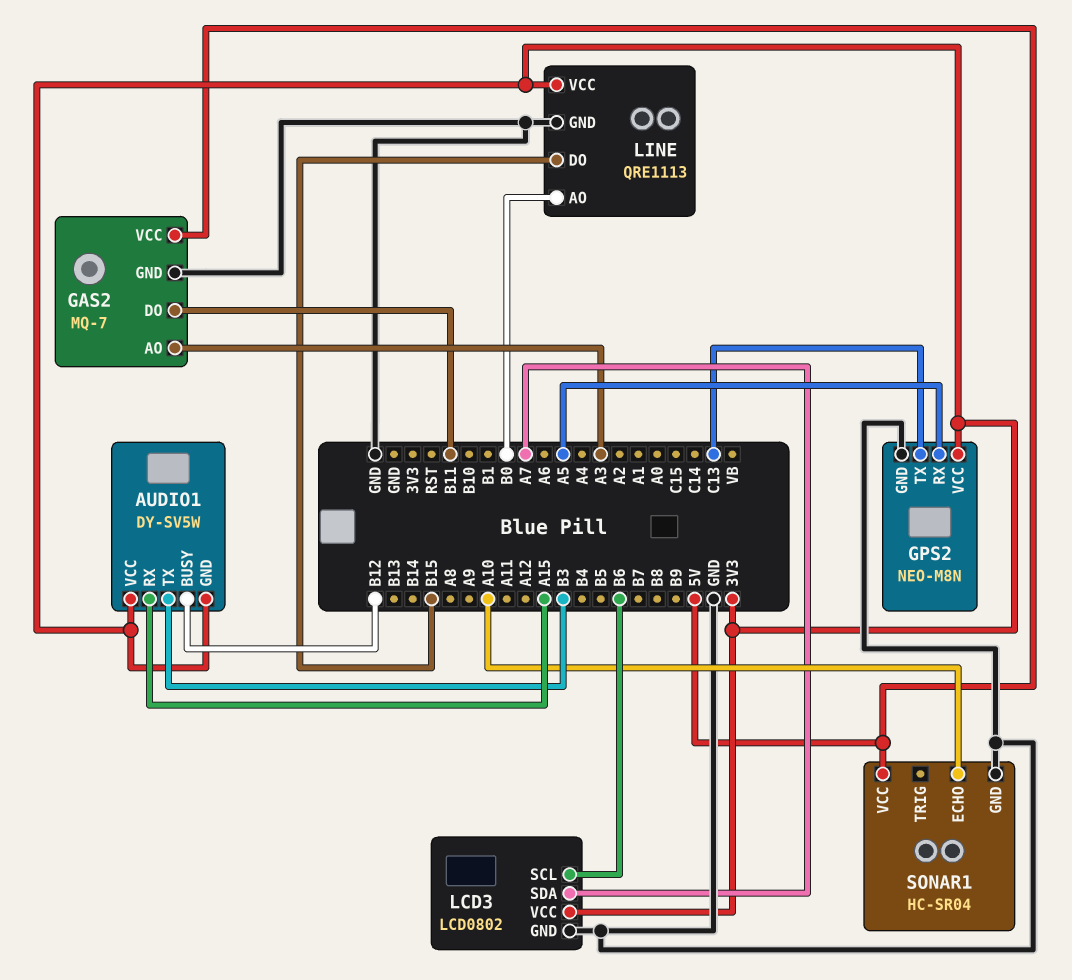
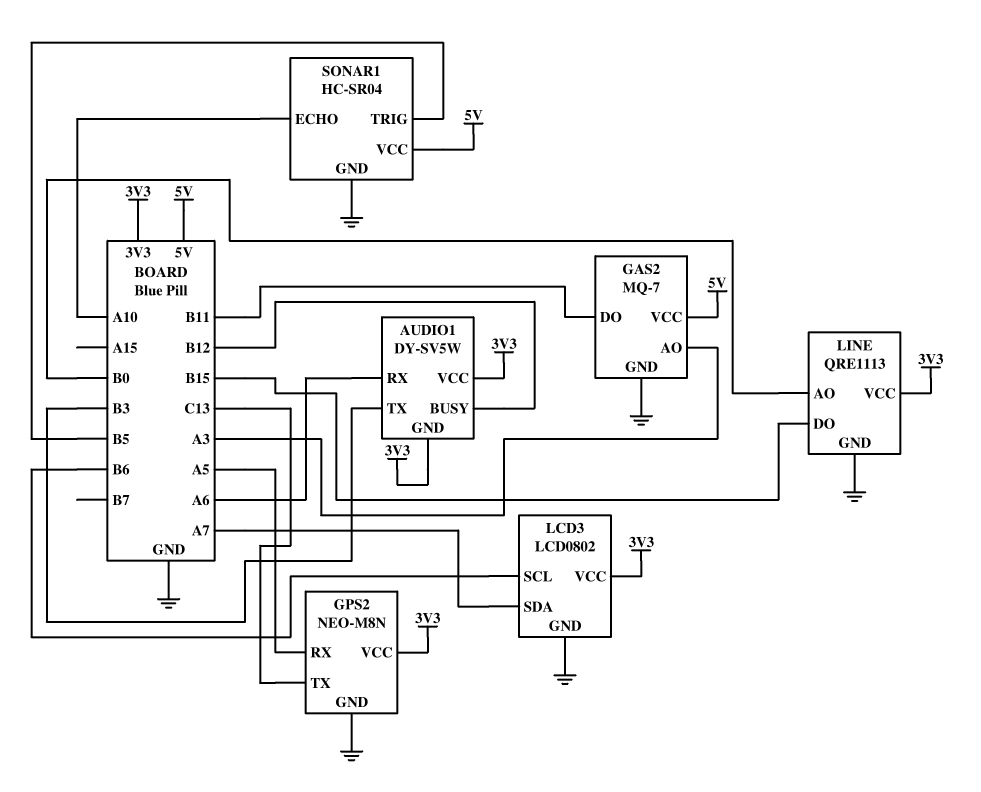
AUDIO1 pin RX: A15 -> A6
SONAR1 pin TRIG: none -> B5

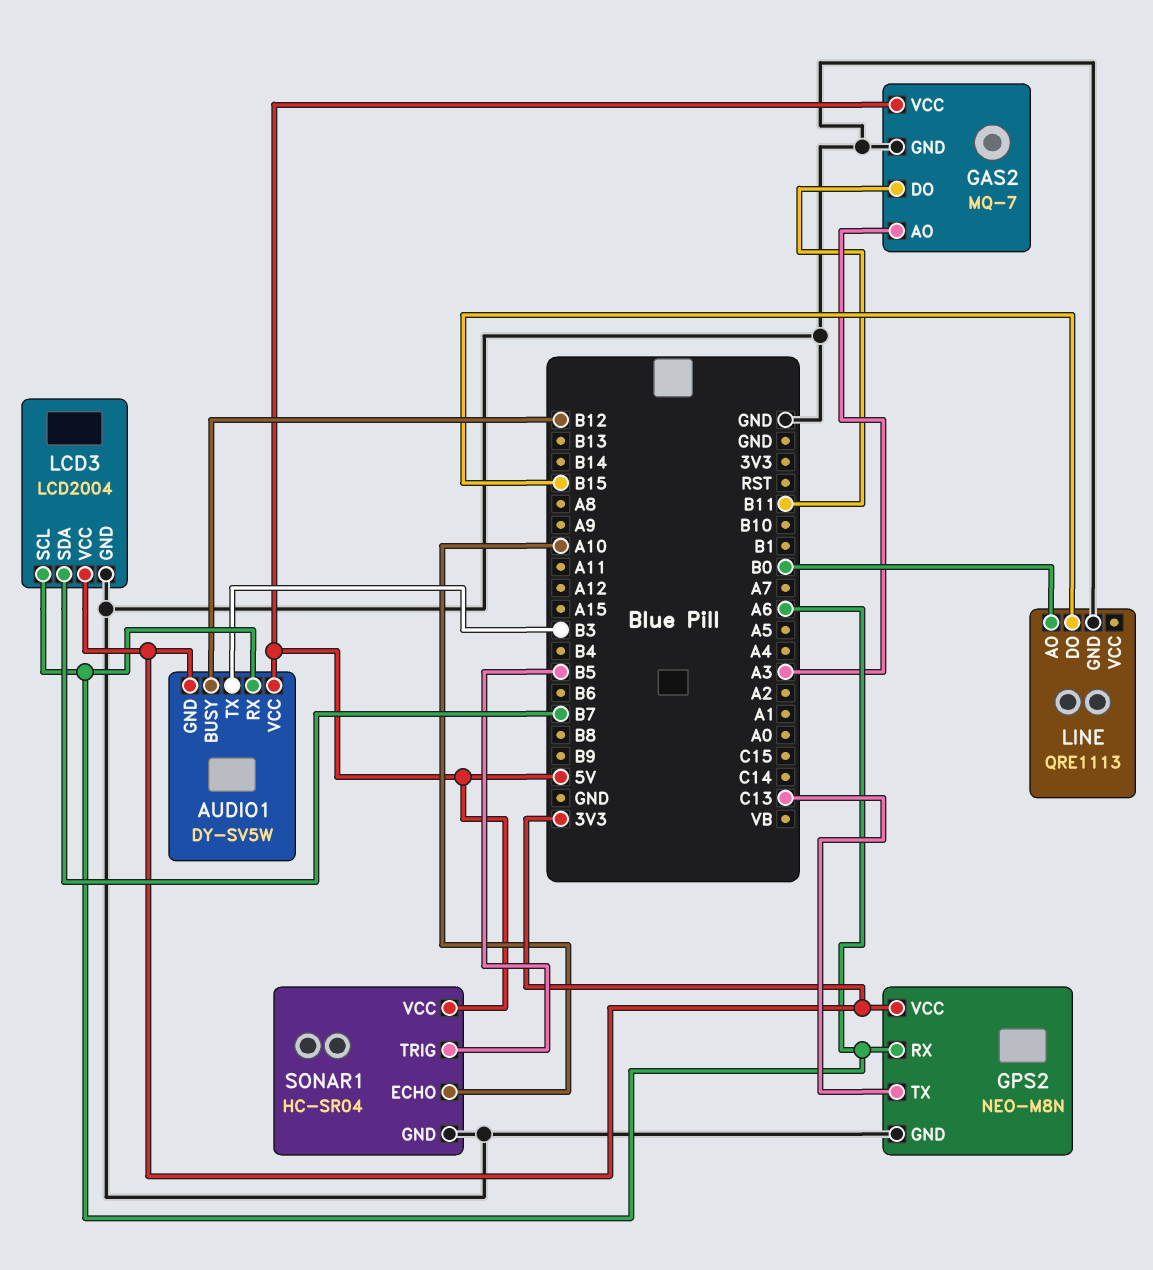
AUDIO1 pin VCC: 3V3 -> 5V
GPS2 pin RX: A5 -> A6
LCD3: LCD0802 -> LCD2004
LCD3 pin SCL: B6 -> A6
LCD3 pin SDA: A7 -> B7
LINE pin VCC: 3V3 -> none

